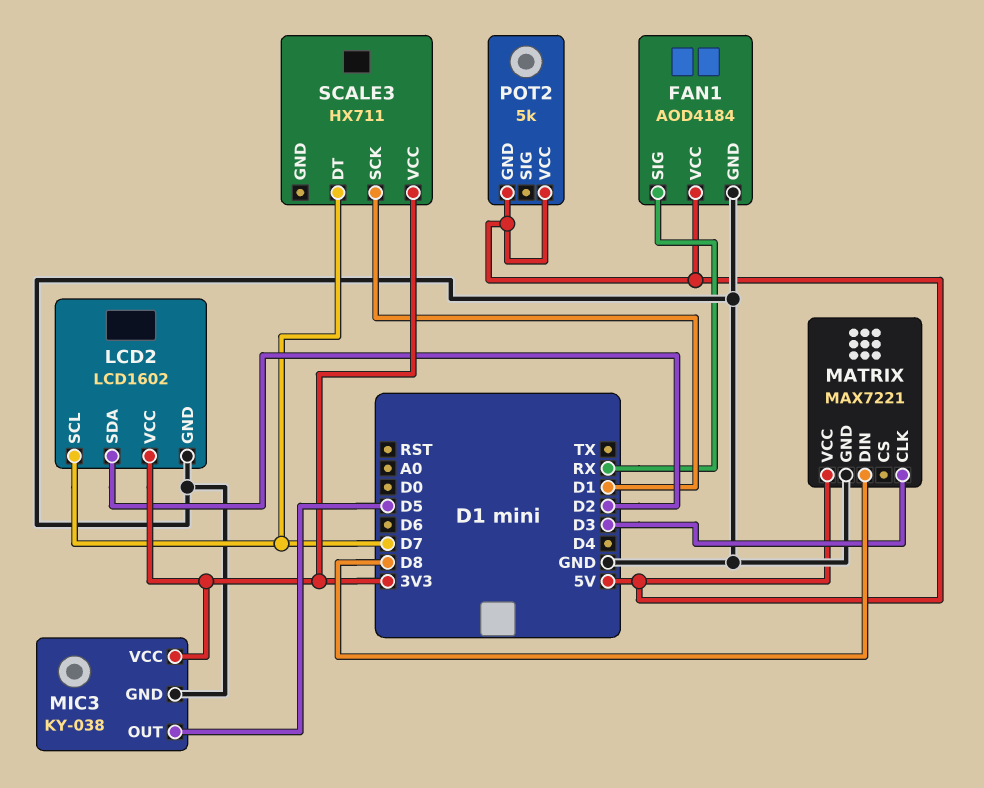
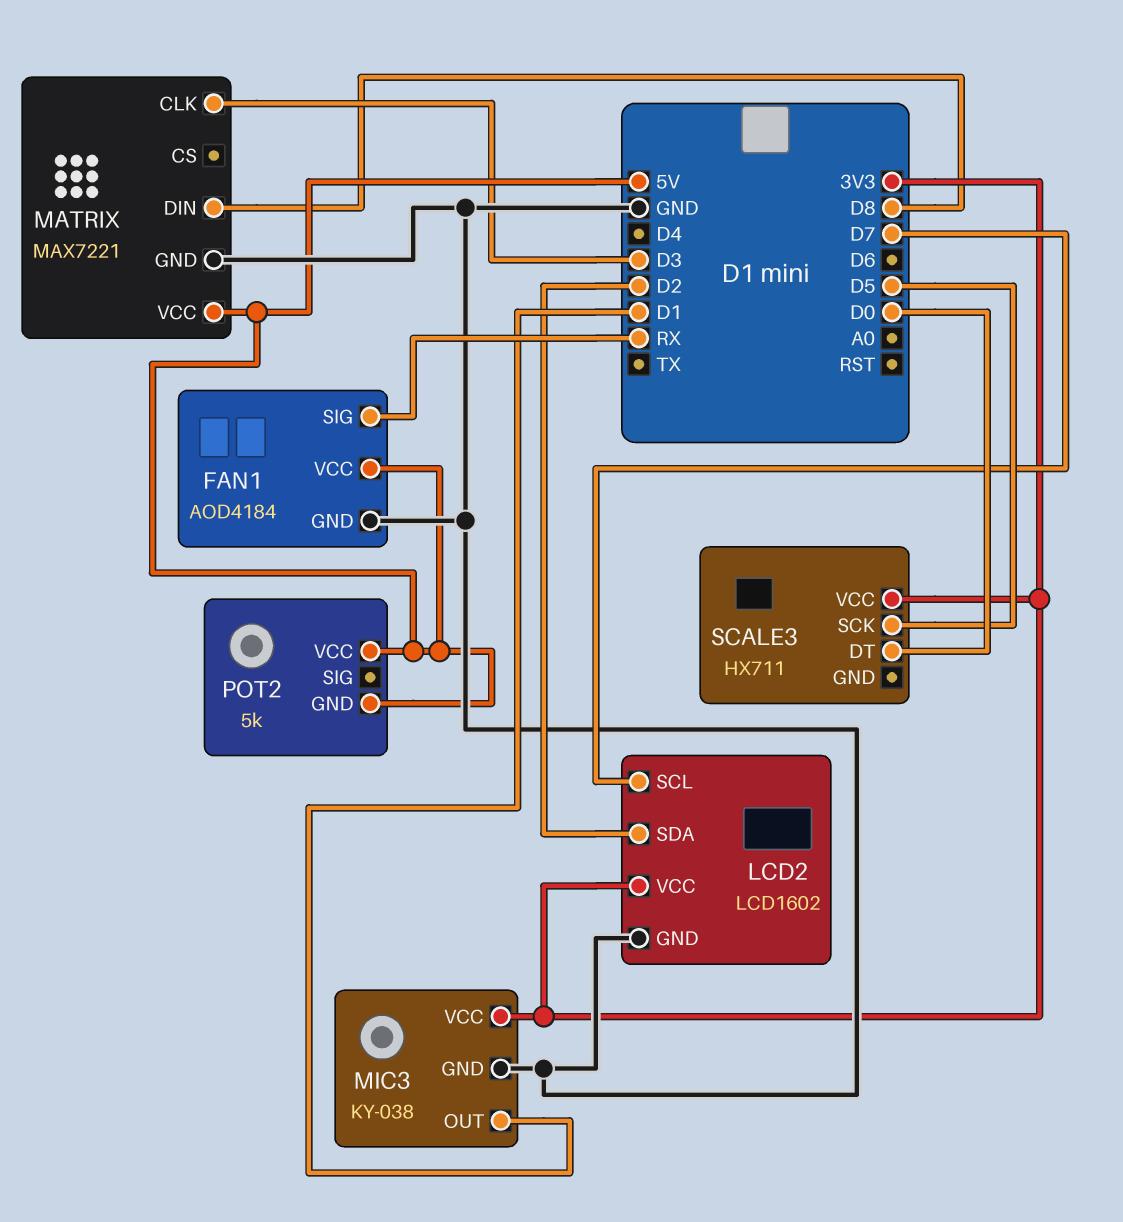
MIC3 pin OUT: D5 -> D1
SCALE3 pin DT: D7 -> D0
SCALE3 pin SCK: D1 -> D5

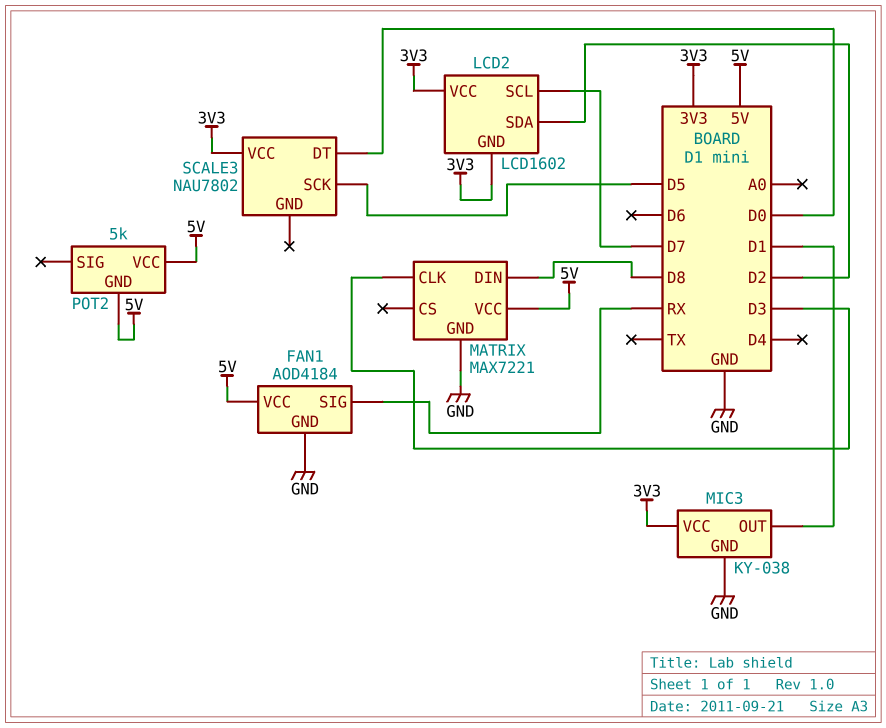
LCD2 pin GND: GND -> 3V3
SCALE3: HX711 -> NAU7802

